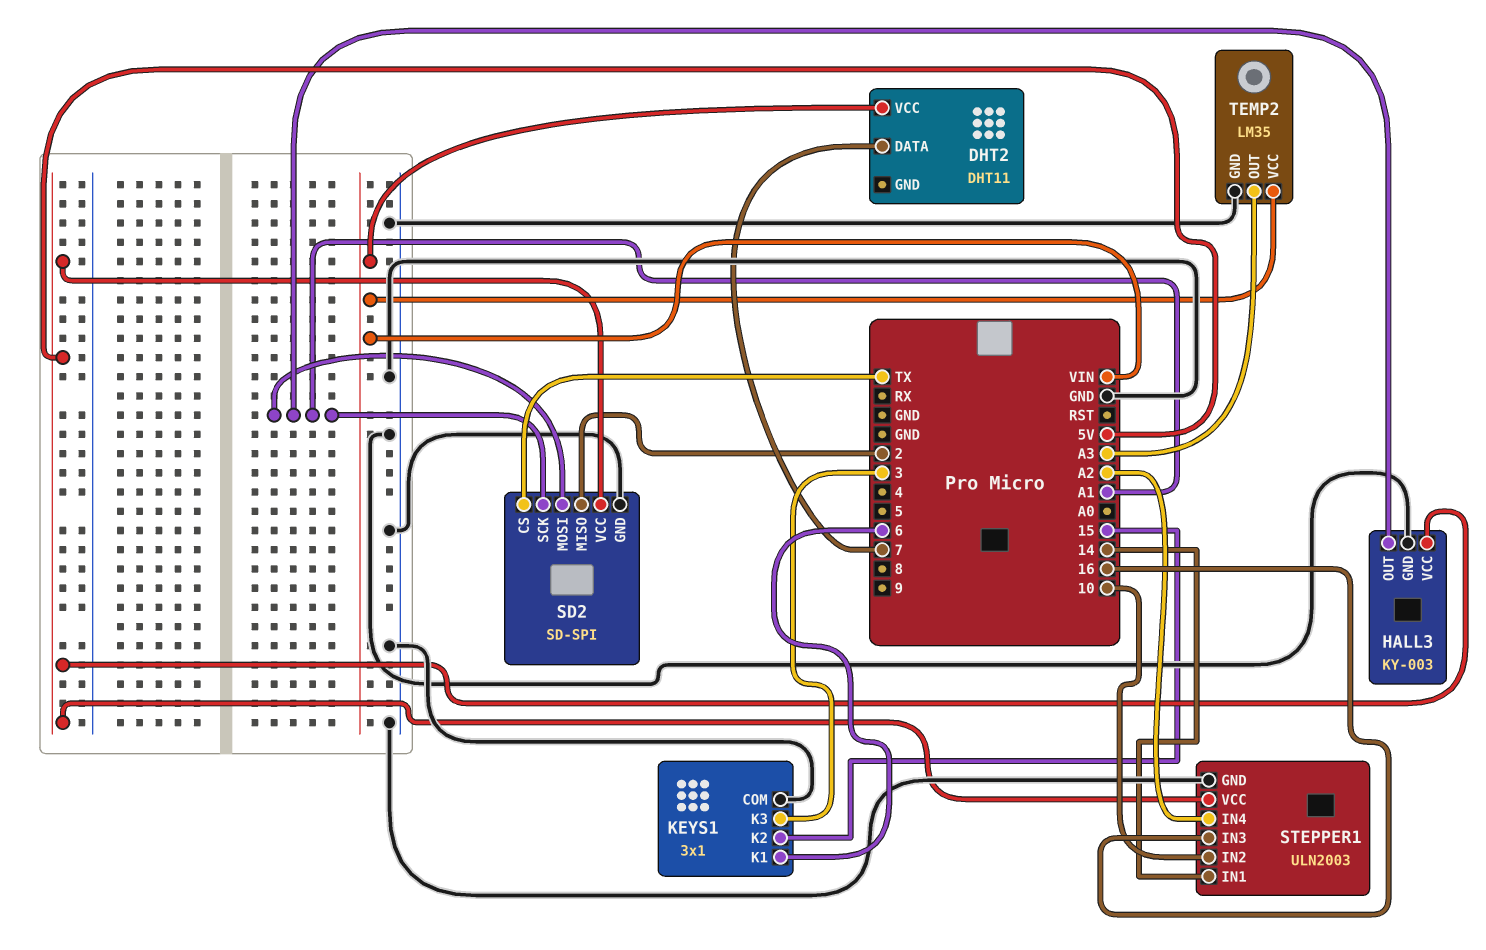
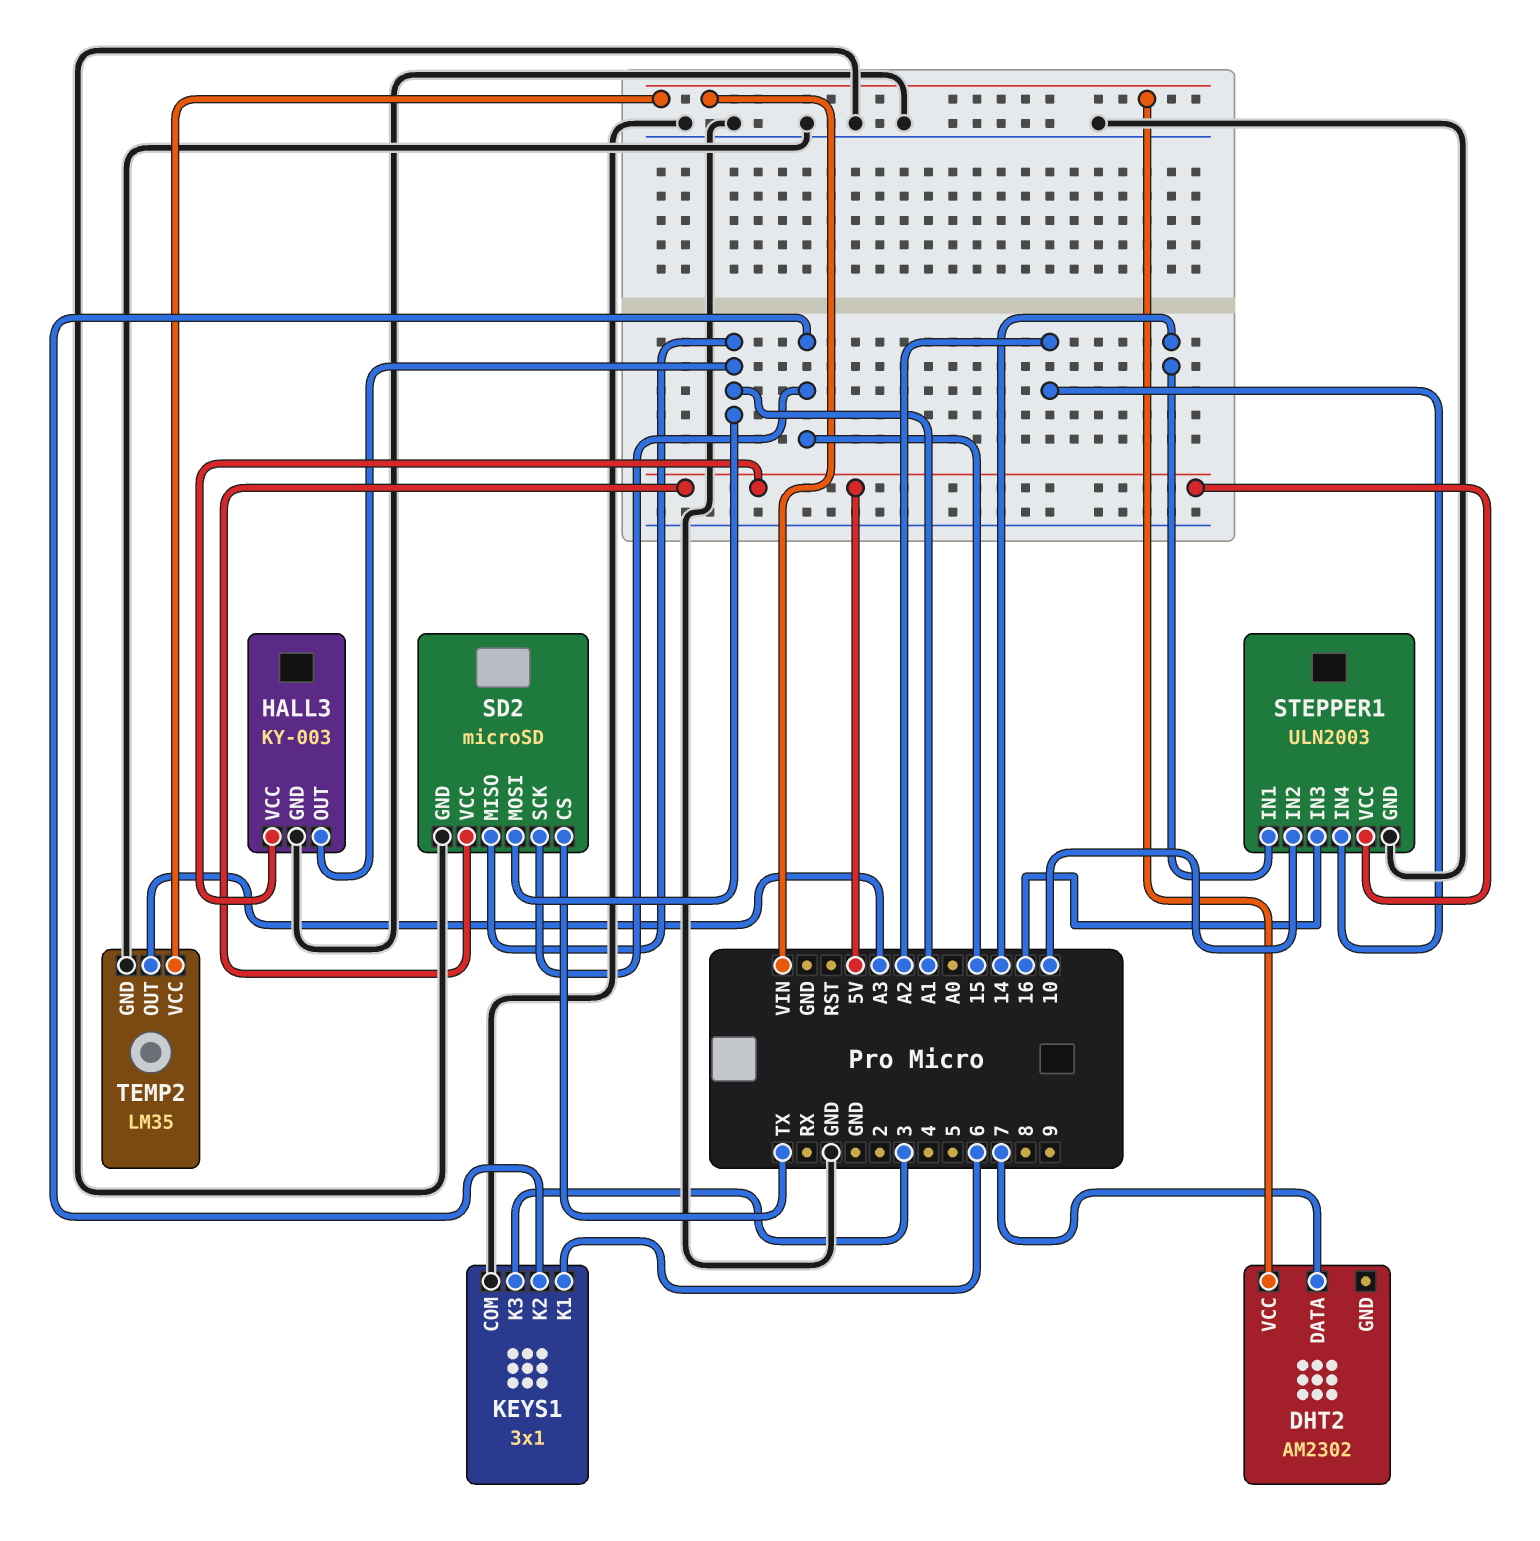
DHT2: DHT11 -> AM2302
SD2: SD-SPI -> microSD
SD2 pin MISO: 2 -> A1
SD2 pin SCK: A1 -> 15

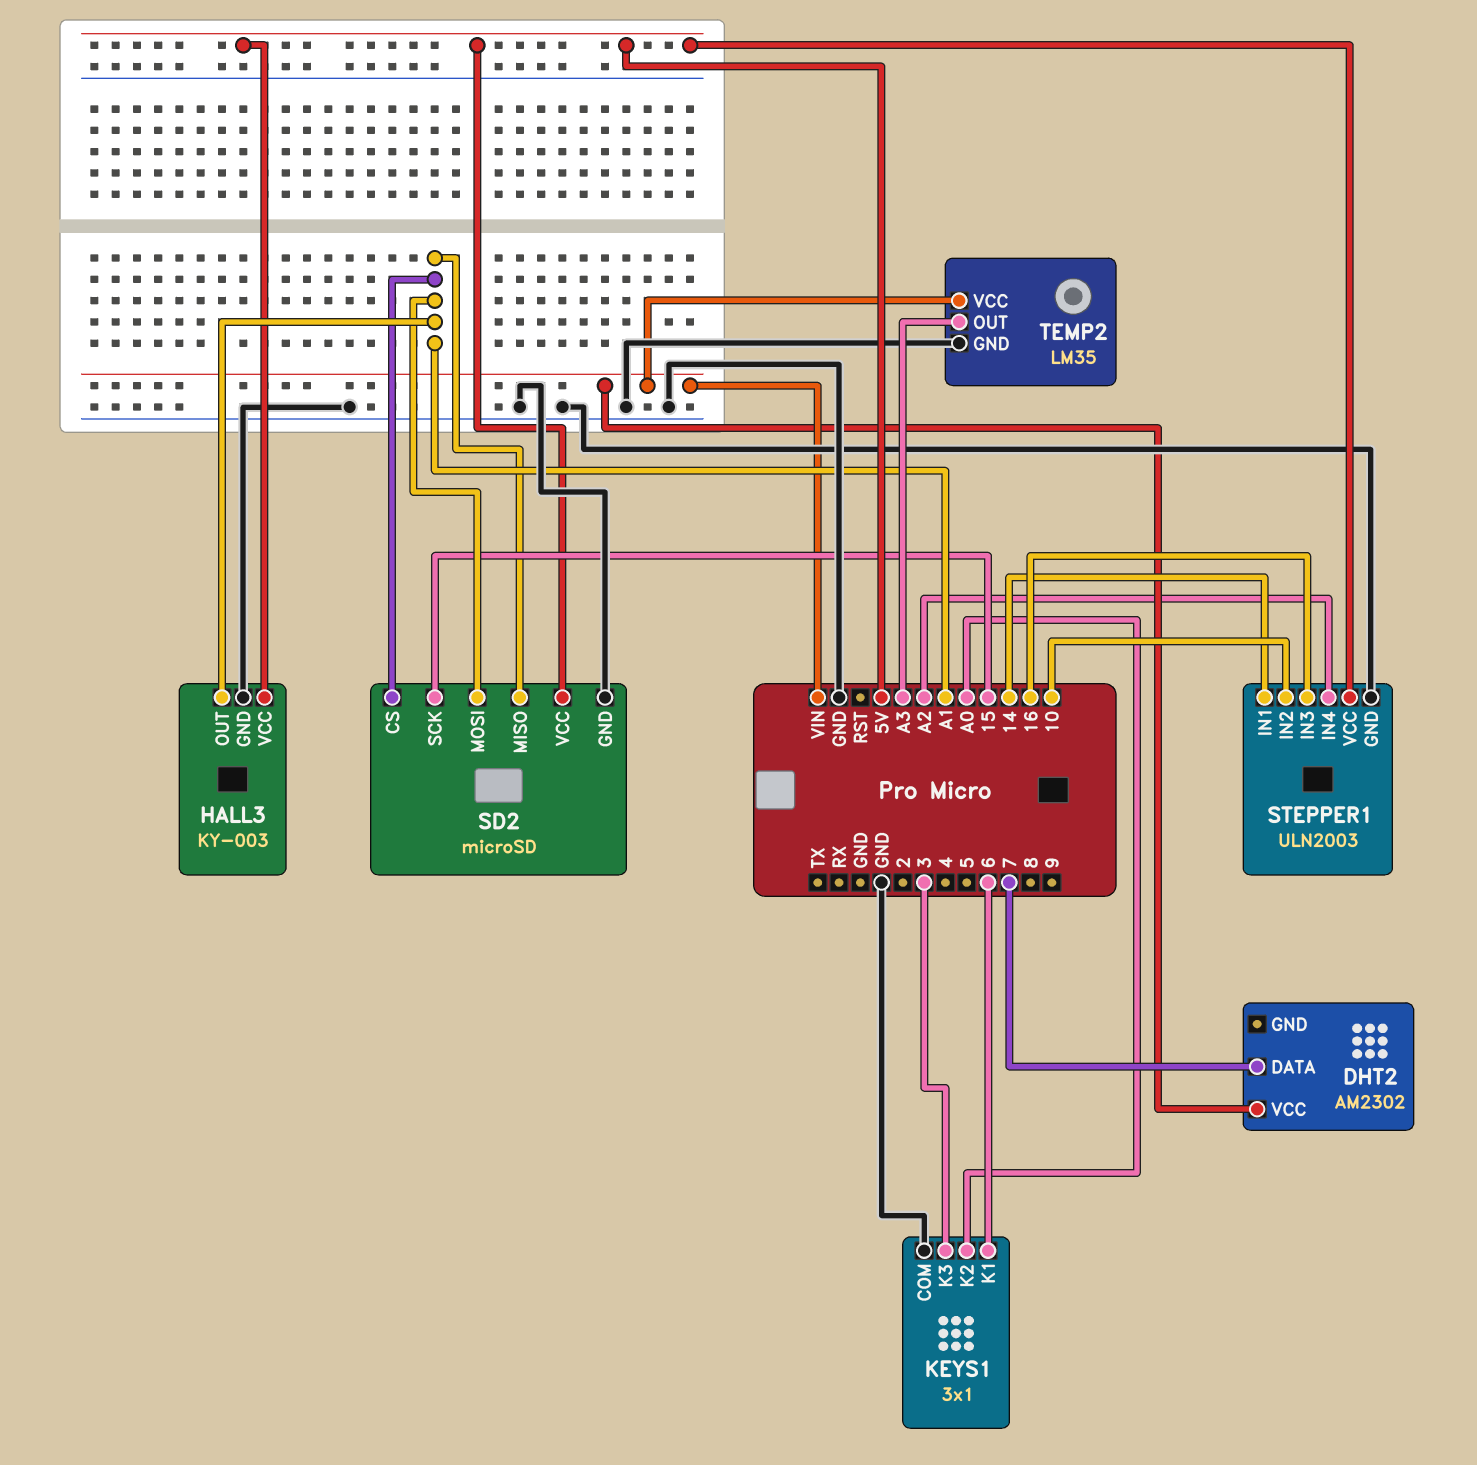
KEYS1 pin K2: 15 -> A0
SD2 pin CS: TX -> A1

